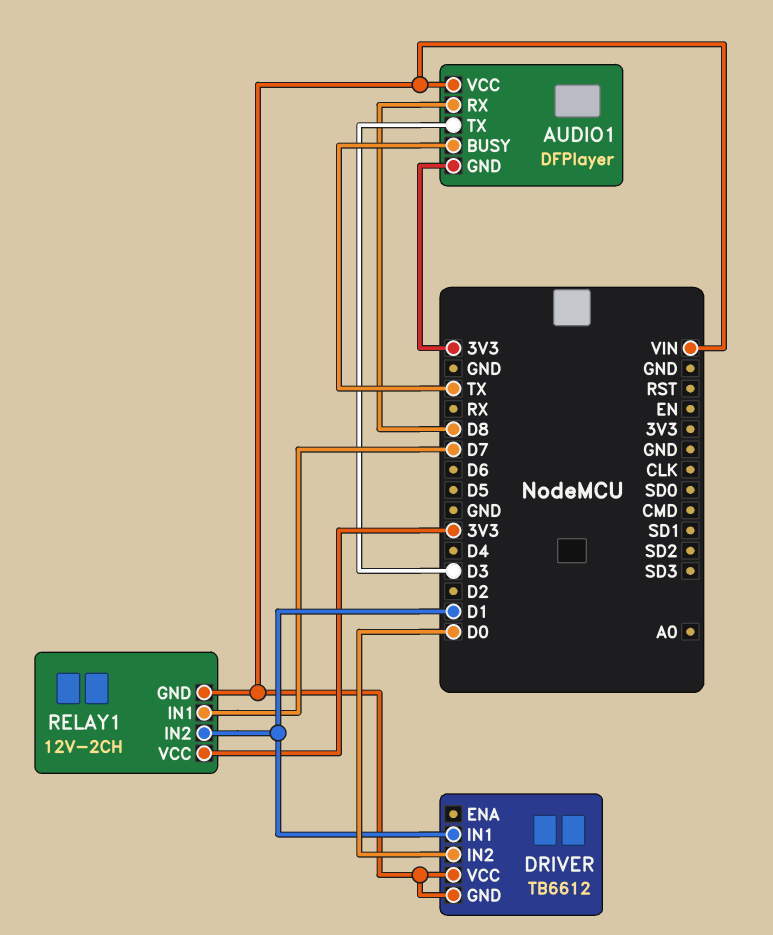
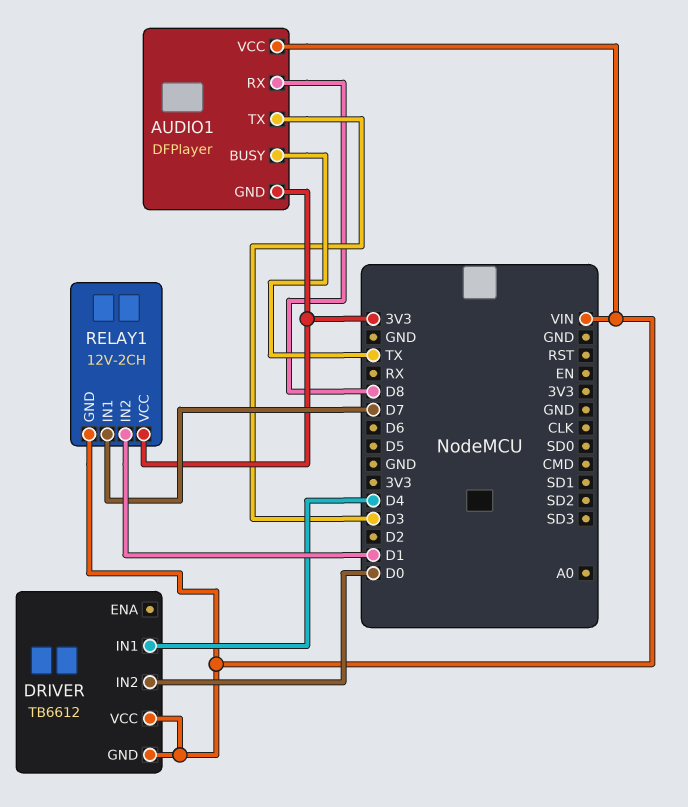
DRIVER pin IN1: D1 -> D4

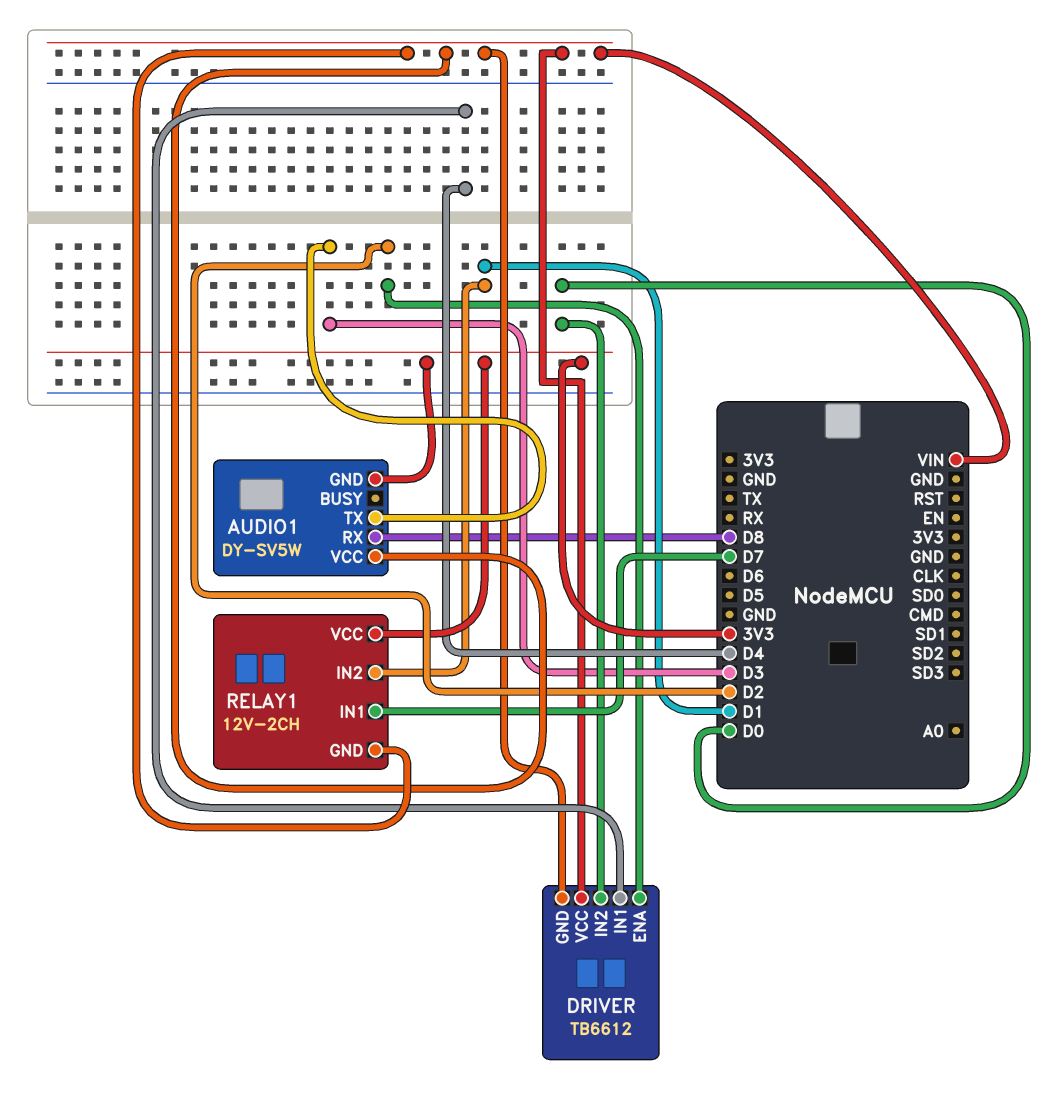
AUDIO1: DFPlayer -> DY-SV5W
AUDIO1 pin BUSY: TX -> none
DRIVER pin ENA: none -> D2

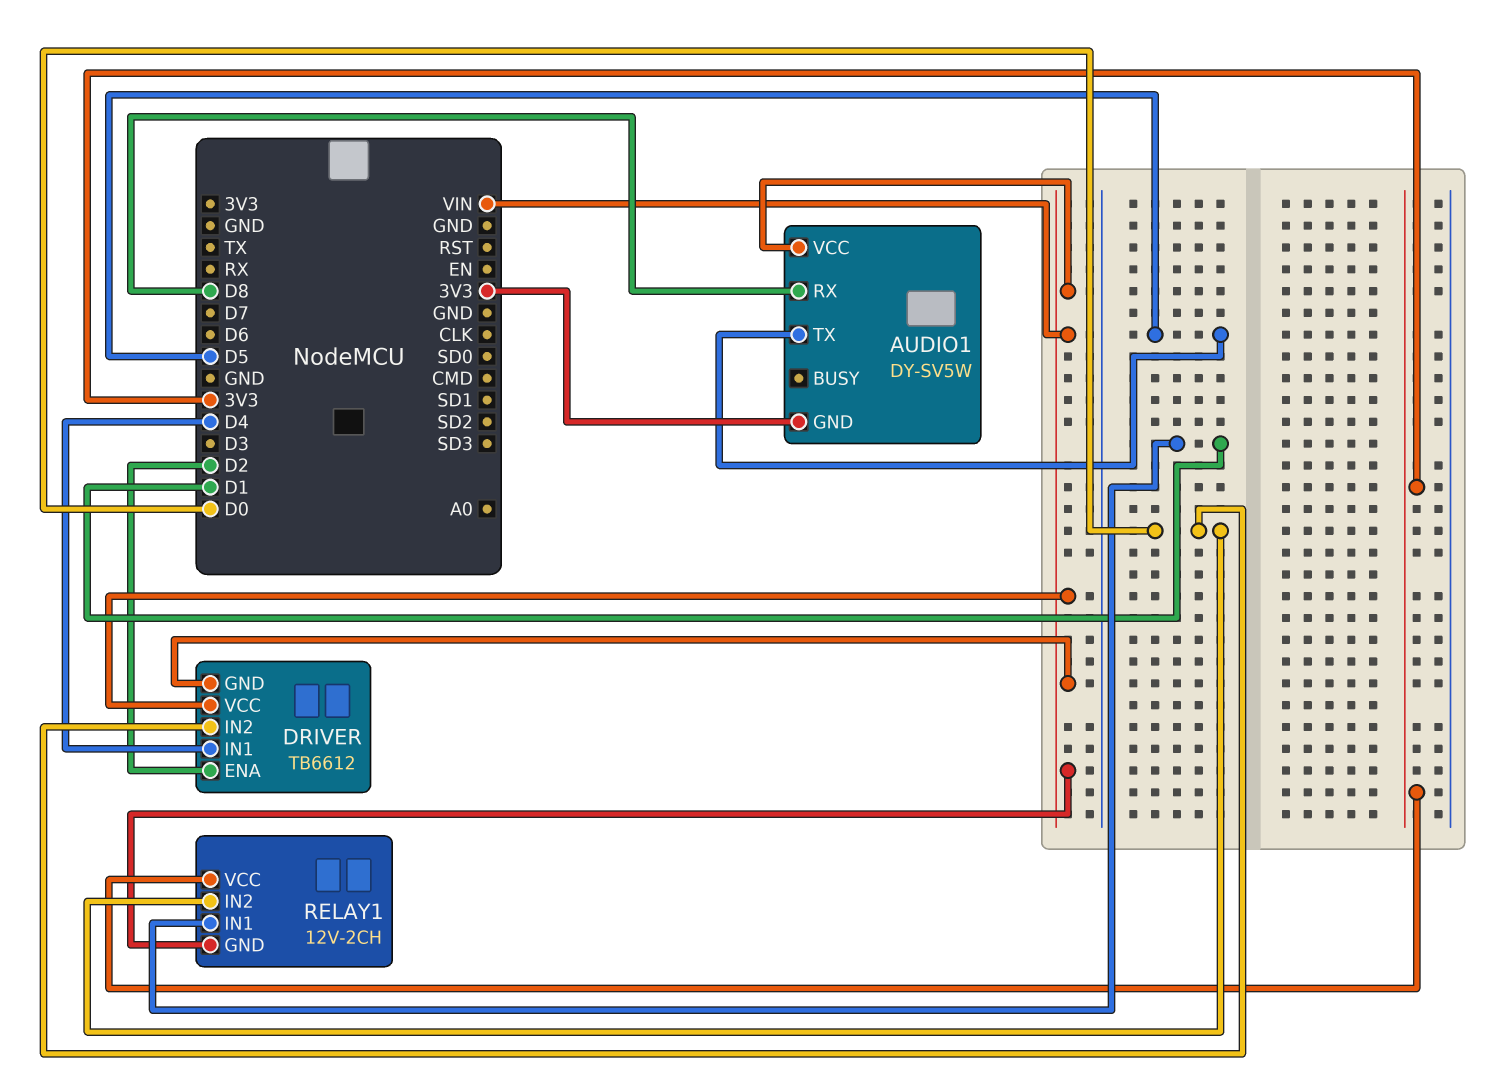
AUDIO1 pin TX: D3 -> D5
RELAY1 pin IN1: D7 -> D1
RELAY1 pin IN2: D1 -> D0

